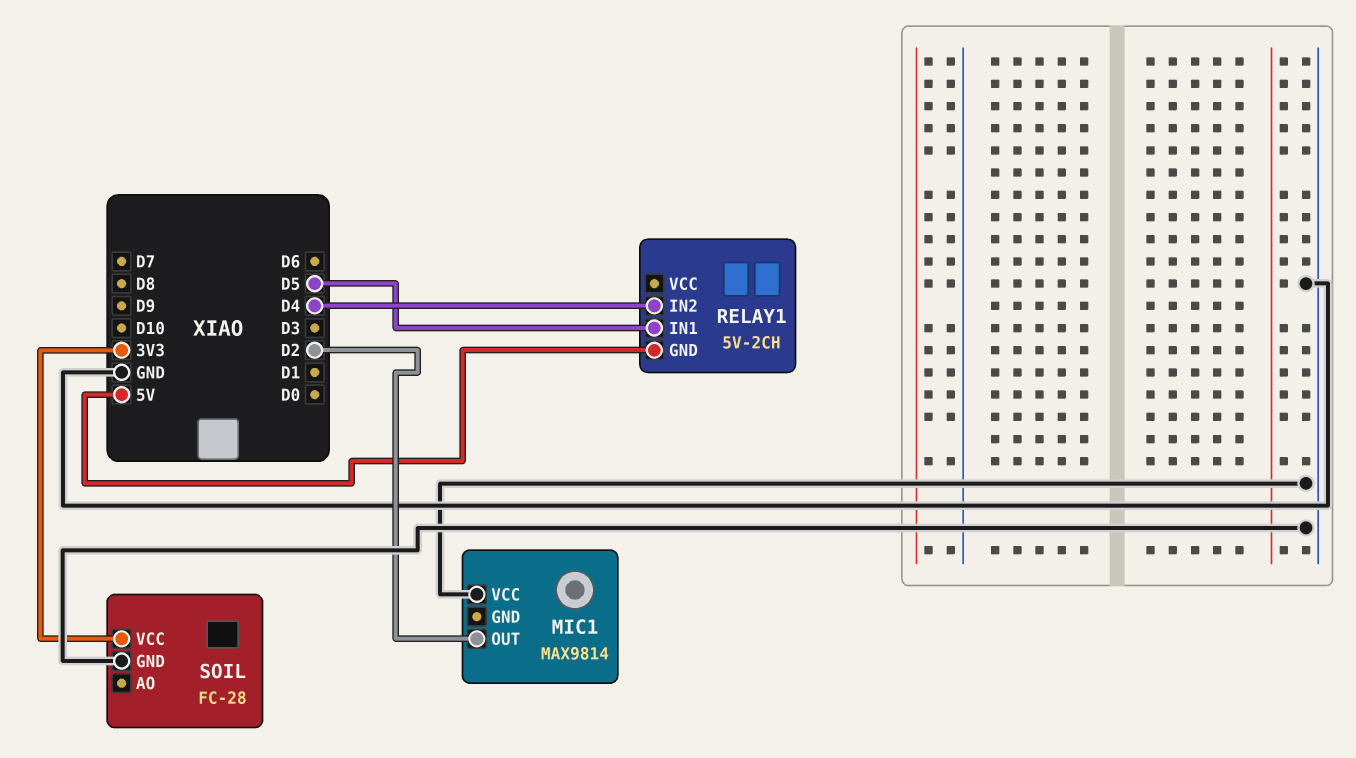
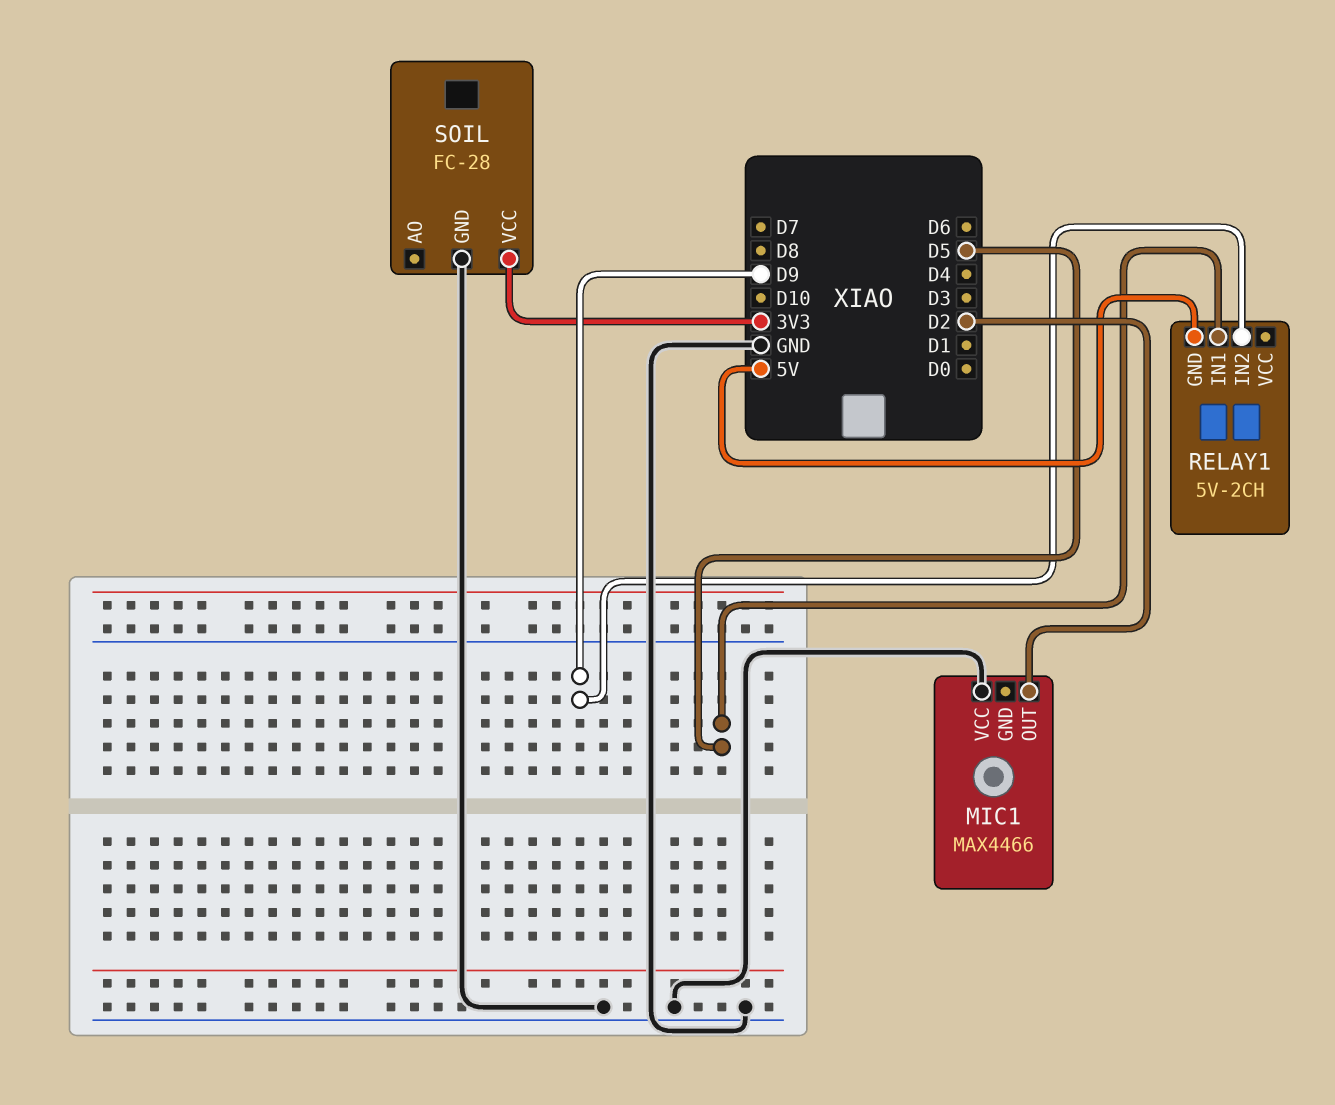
MIC1: MAX9814 -> MAX4466
RELAY1 pin IN2: D4 -> D9

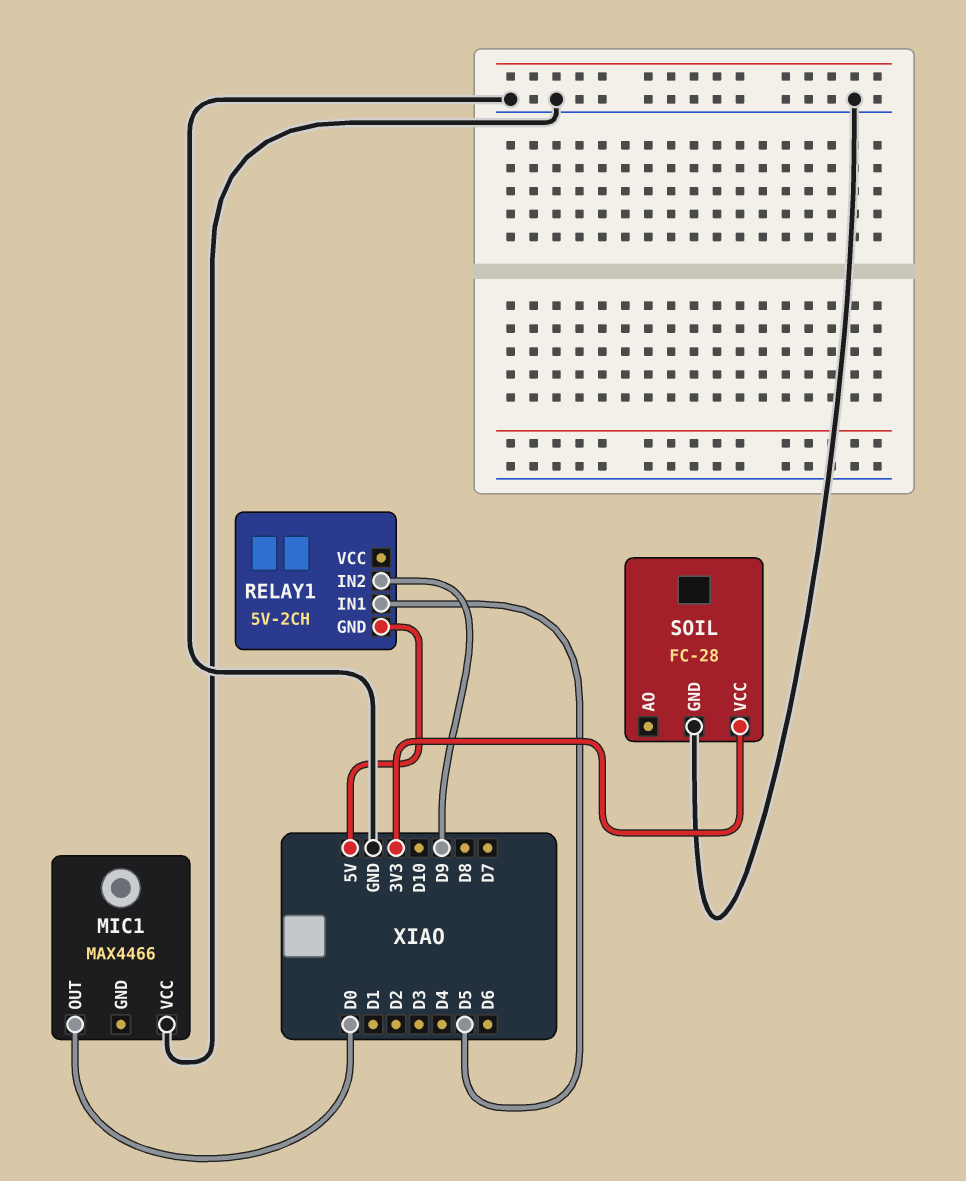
MIC1 pin OUT: D2 -> D0

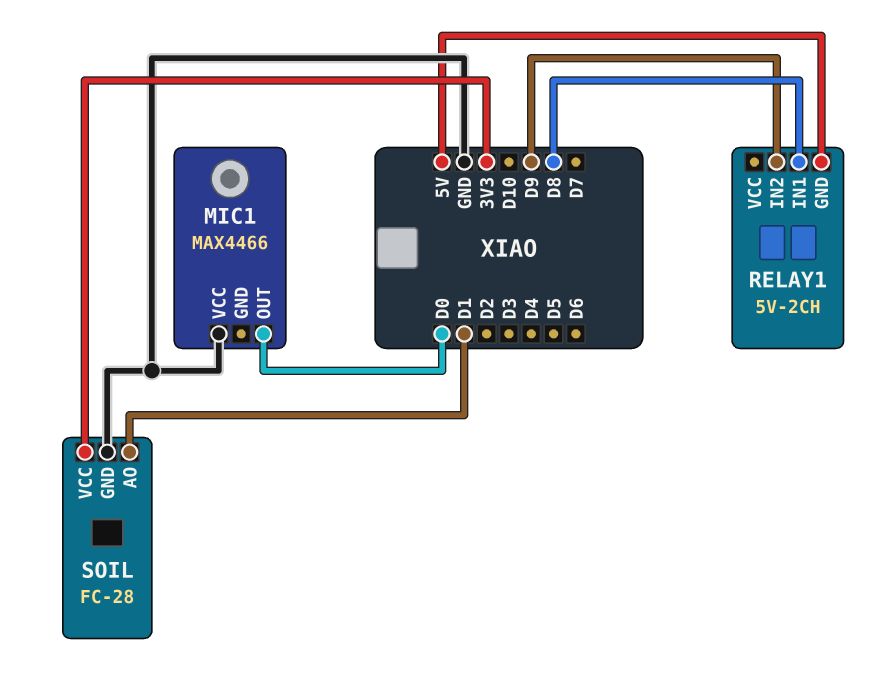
RELAY1 pin IN1: D5 -> D8
SOIL pin AO: none -> D1

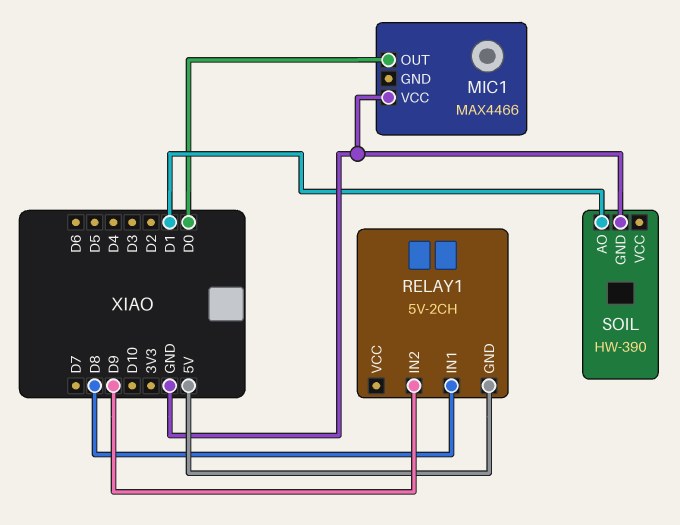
SOIL: FC-28 -> HW-390
SOIL pin VCC: 3V3 -> none

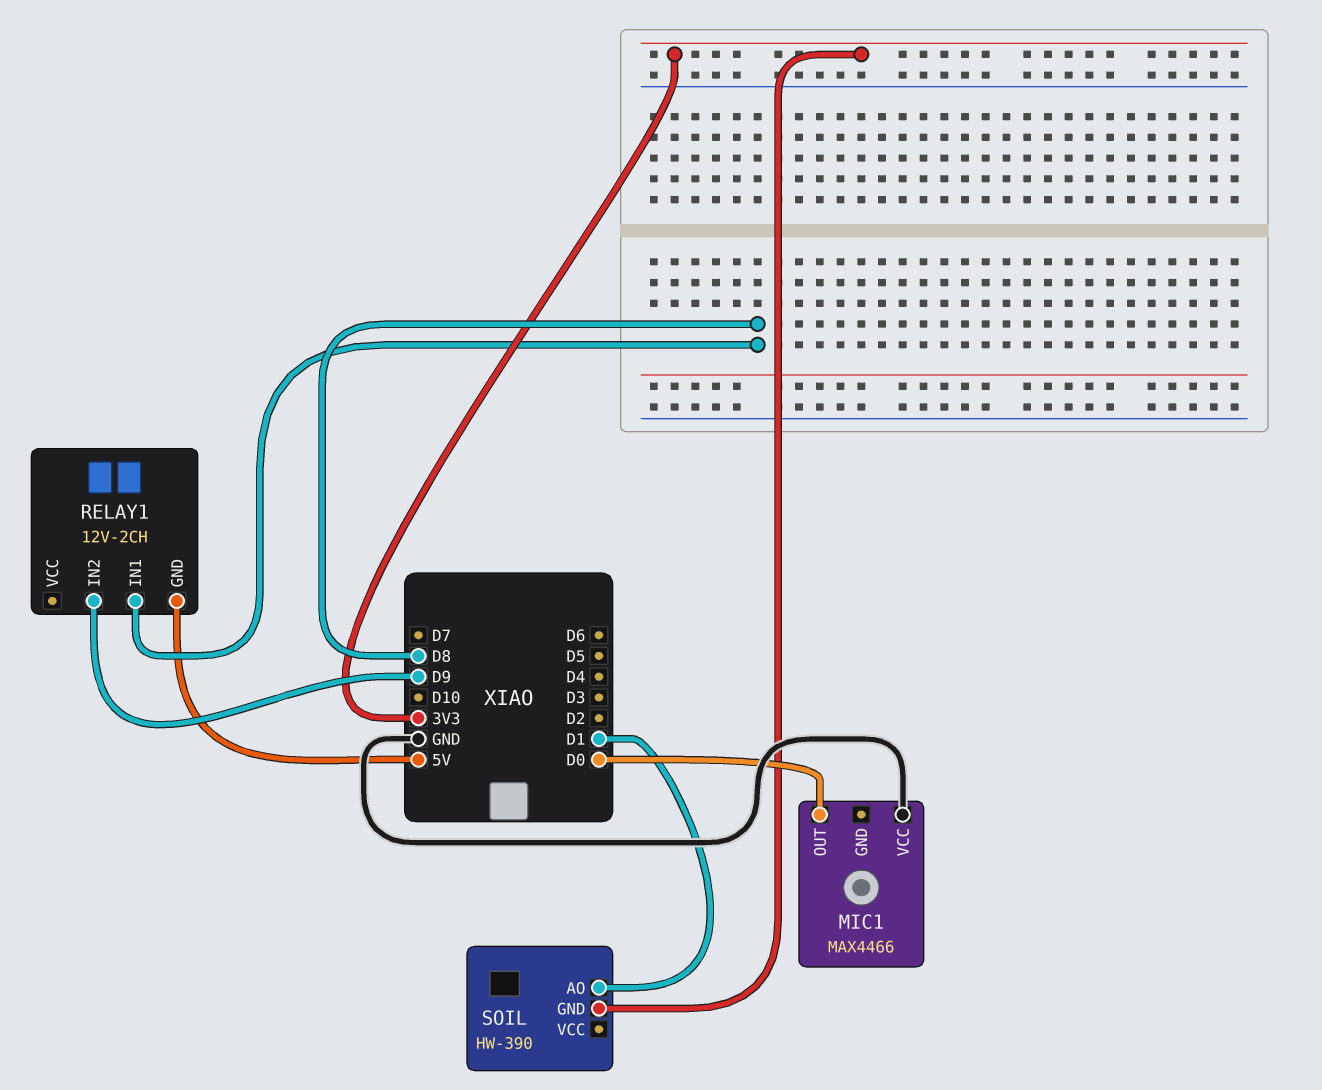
RELAY1: 5V-2CH -> 12V-2CH
SOIL pin GND: GND -> 3V3

